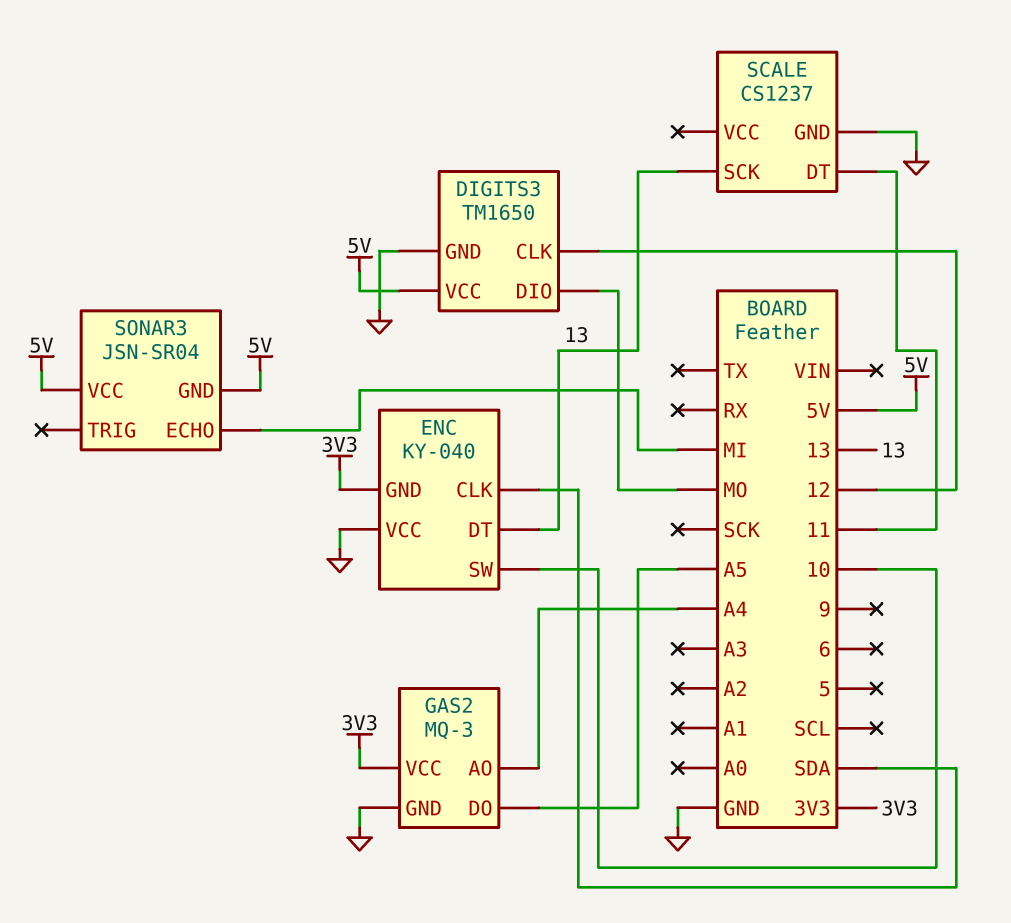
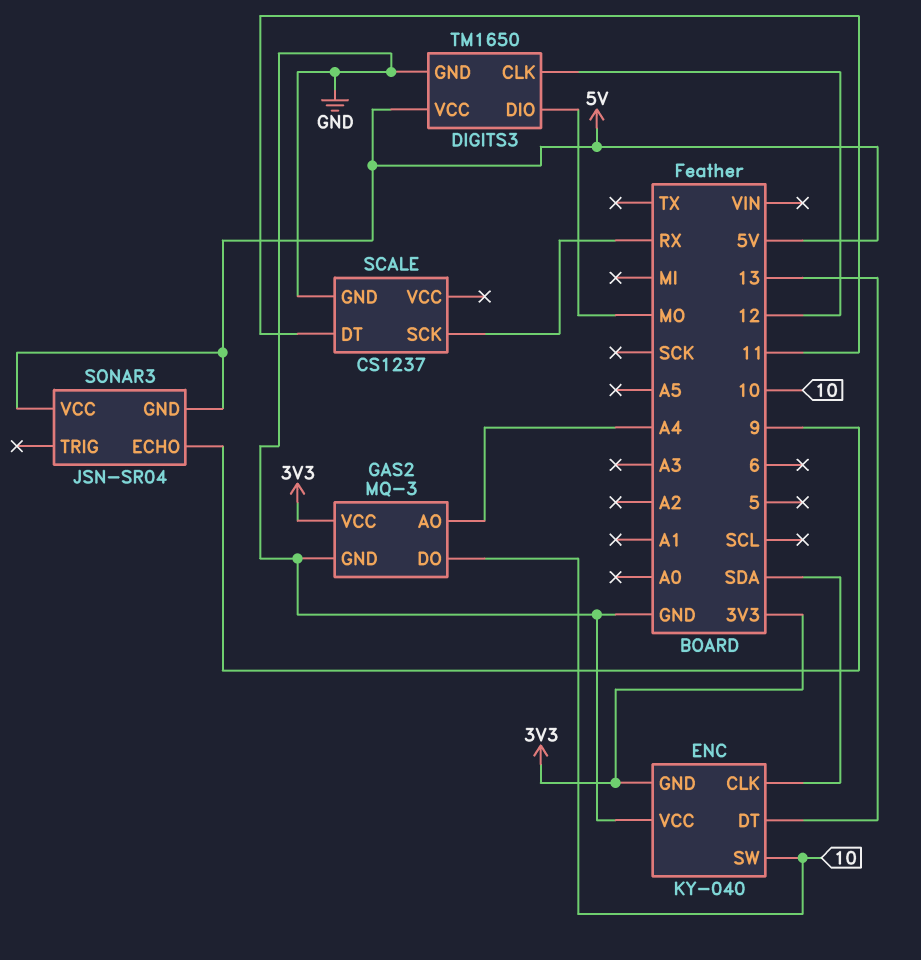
GAS2 pin DO: A5 -> 10
SCALE pin SCK: 13 -> RX
SONAR3 pin ECHO: MI -> 9

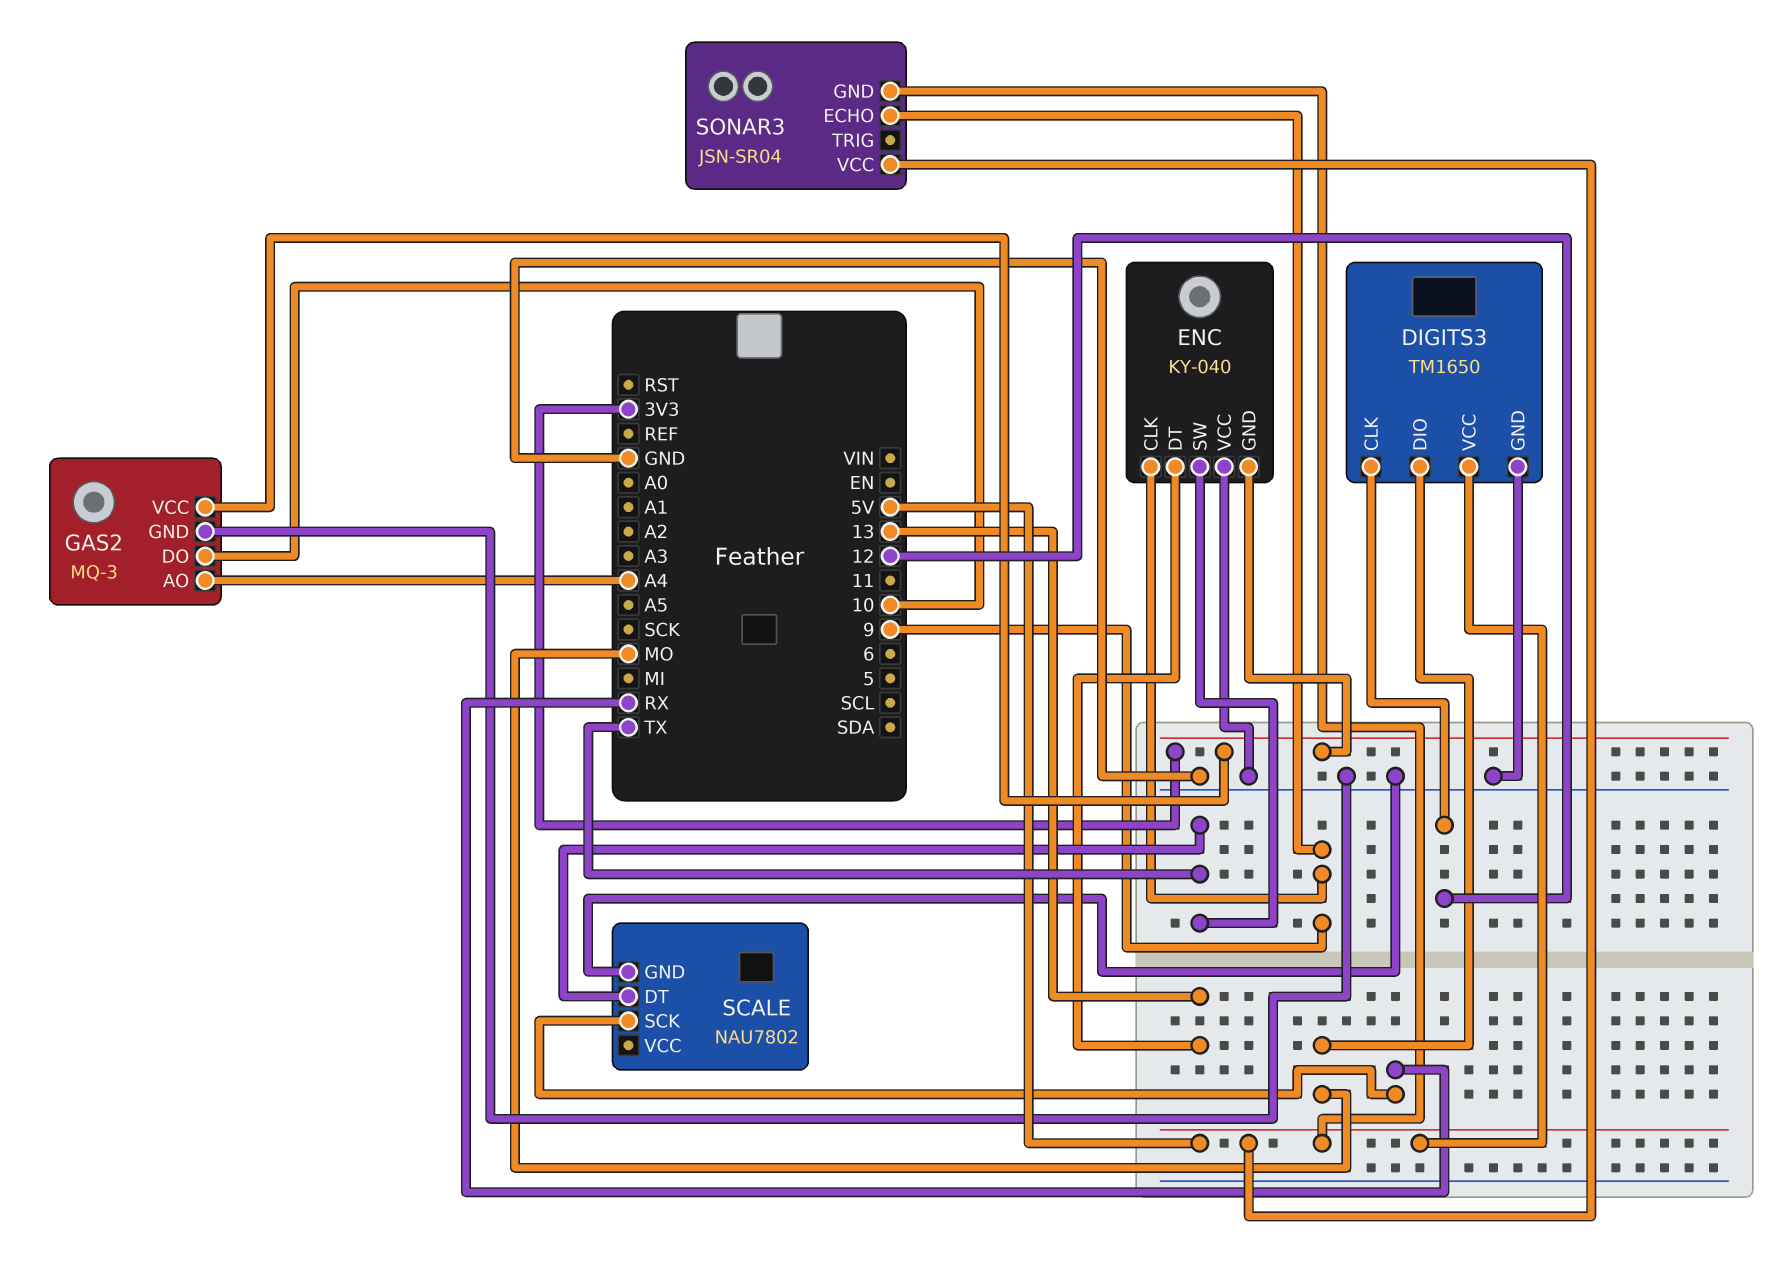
ENC pin CLK: SDA -> 9
ENC pin SW: 10 -> TX
SCALE: CS1237 -> NAU7802
SCALE pin DT: 11 -> TX

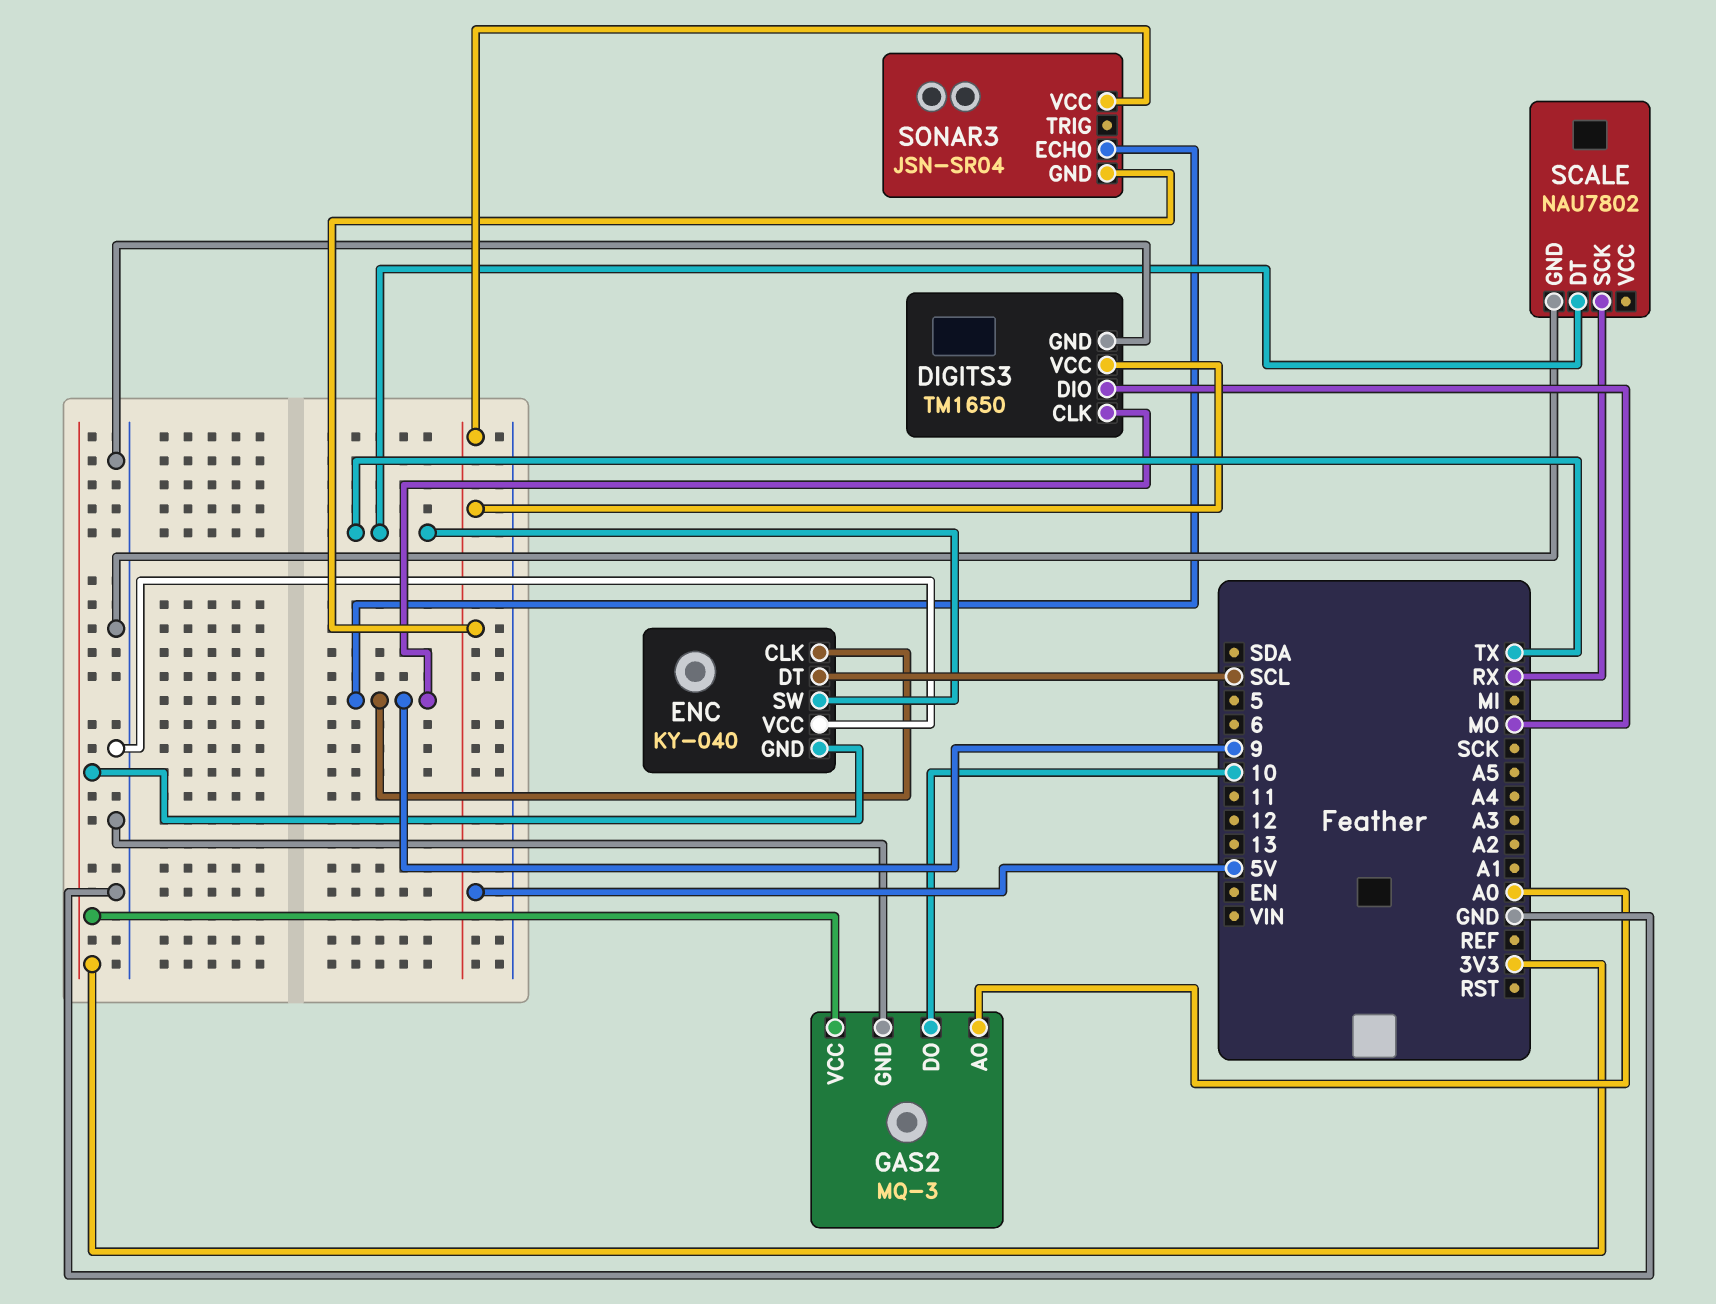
DIGITS3 pin CLK: 12 -> 9
ENC pin DT: 13 -> SCL
GAS2 pin AO: A4 -> A0

